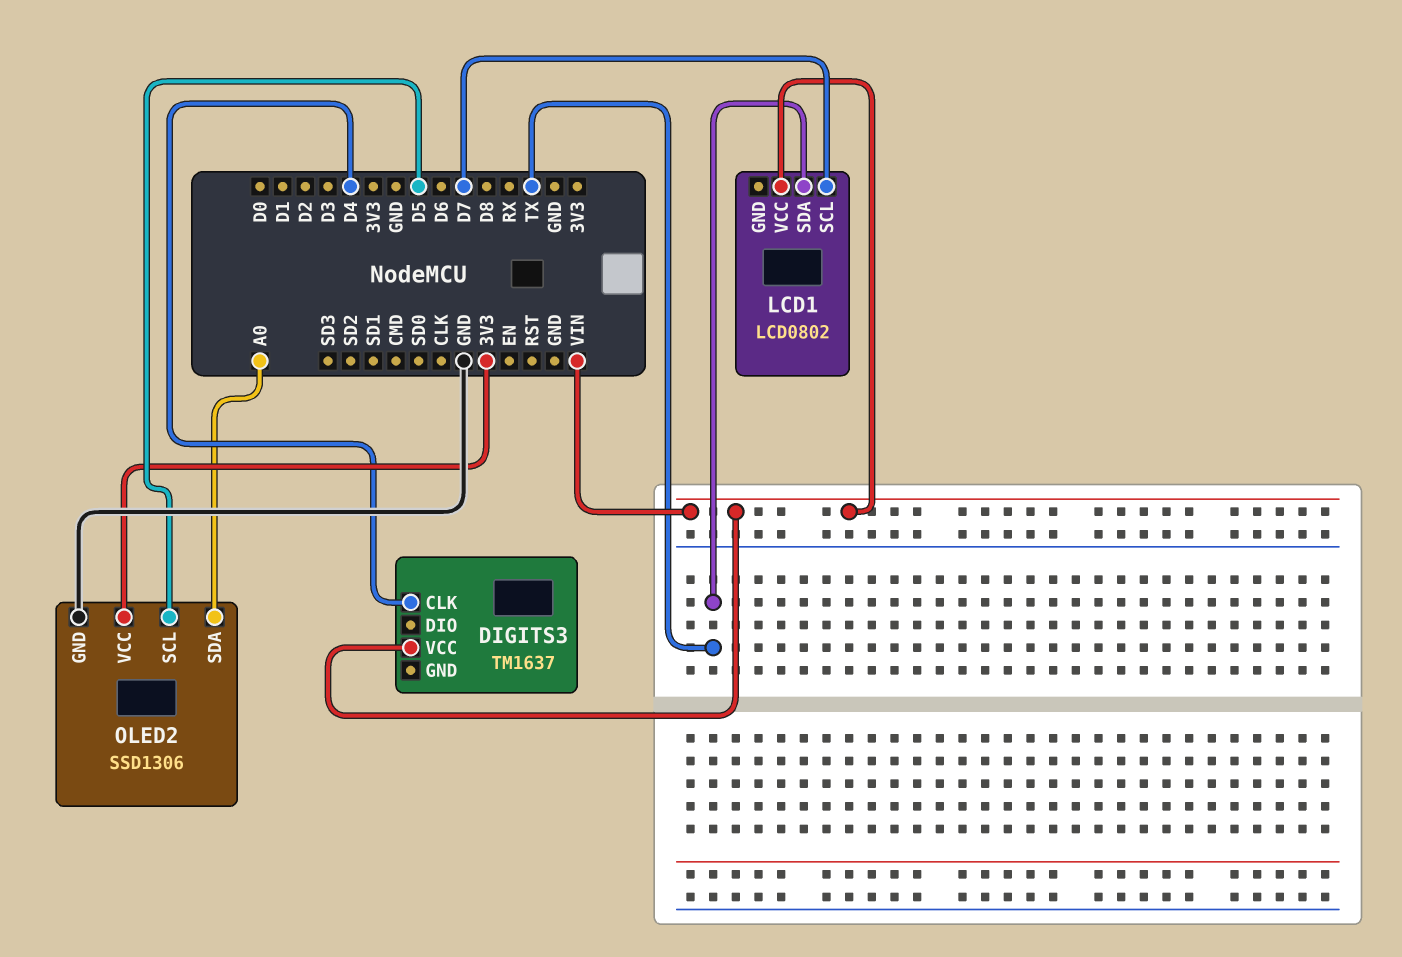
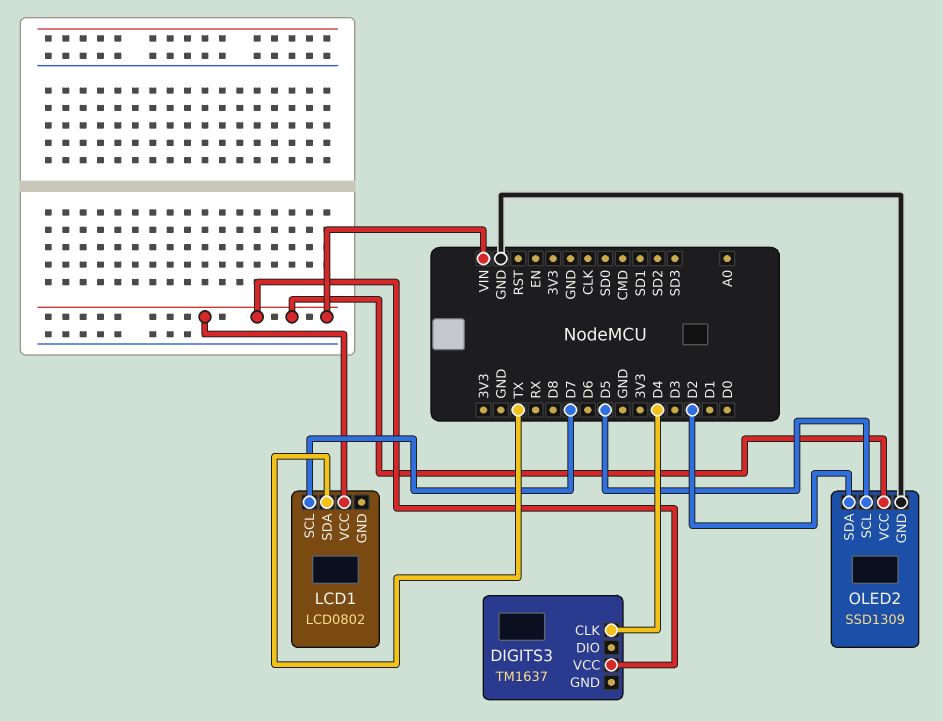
OLED2: SSD1306 -> SSD1309
OLED2 pin SDA: A0 -> D2
OLED2 pin VCC: 3V3 -> VIN

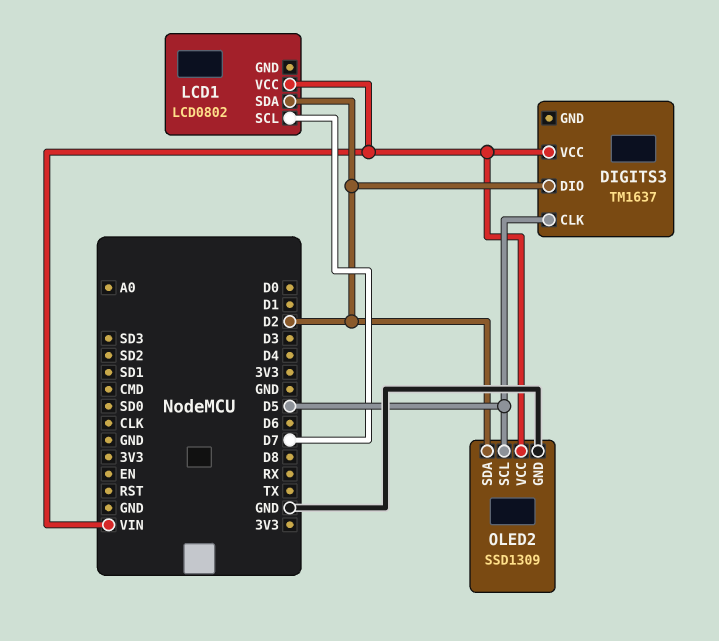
DIGITS3 pin CLK: D4 -> D5
DIGITS3 pin DIO: none -> D2
LCD1 pin SDA: TX -> D2

